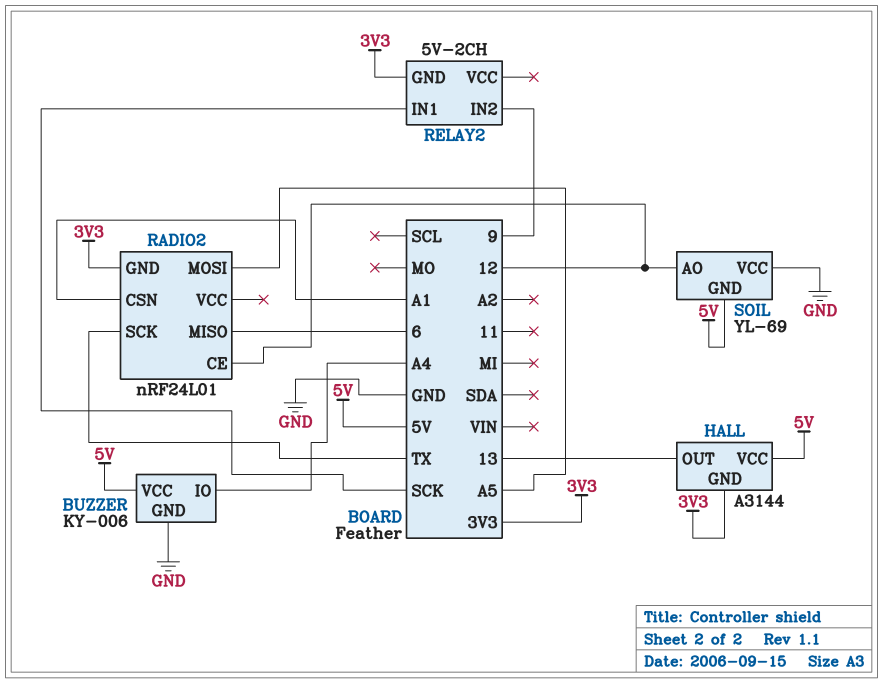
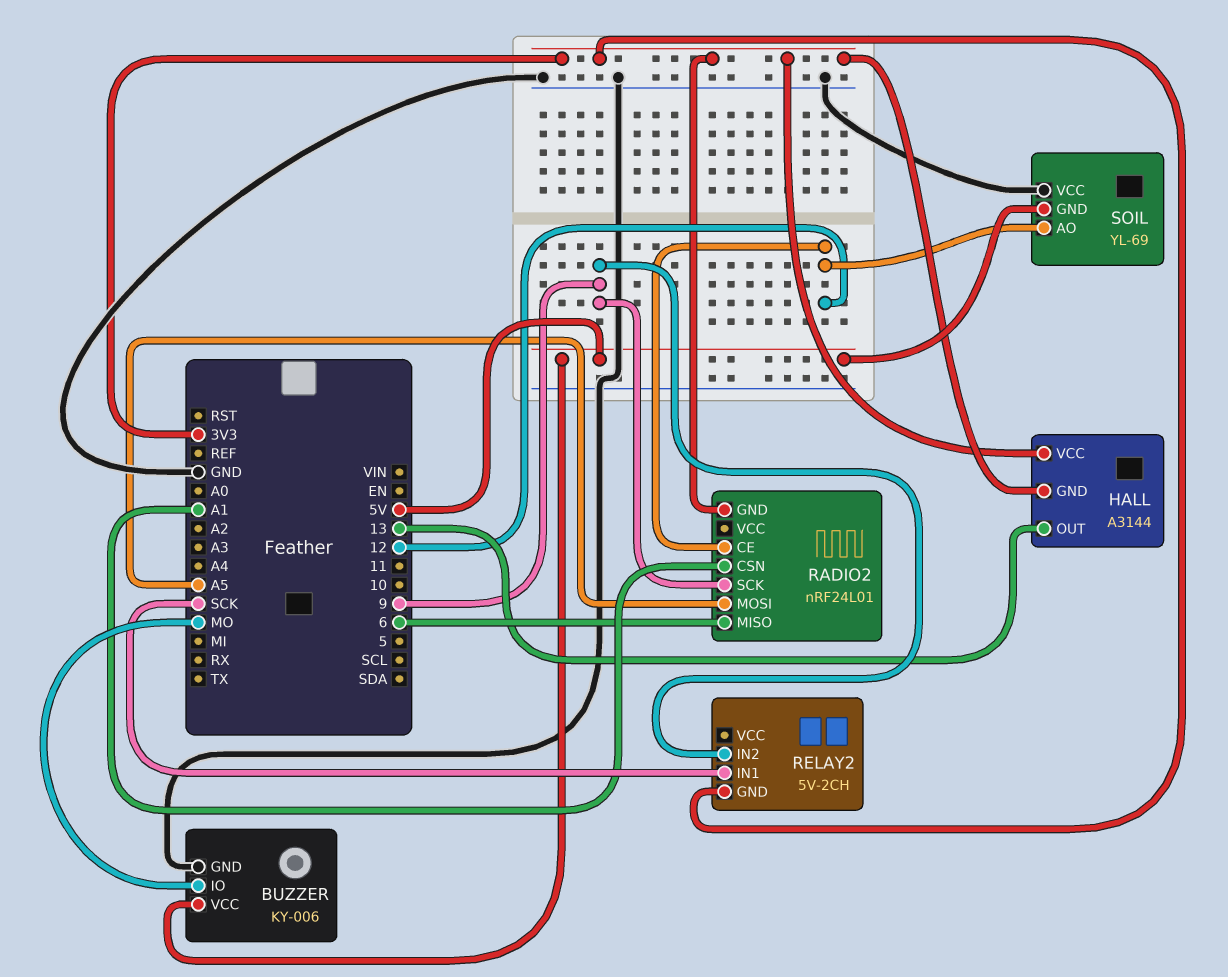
BUZZER pin IO: A4 -> MO
HALL pin VCC: 5V -> 3V3
RADIO2 pin SCK: TX -> 9

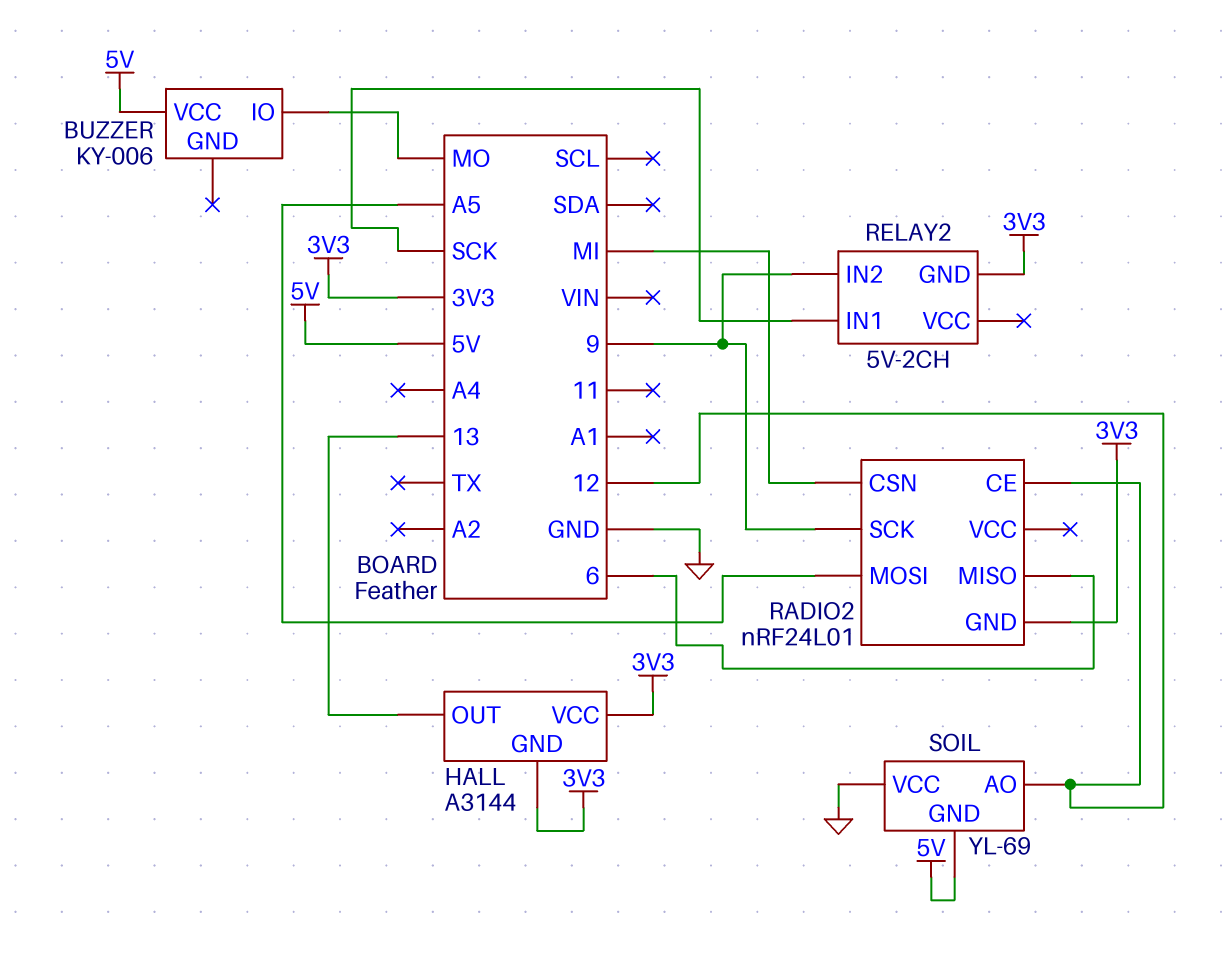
BUZZER pin GND: GND -> none
RADIO2 pin CSN: A1 -> MI

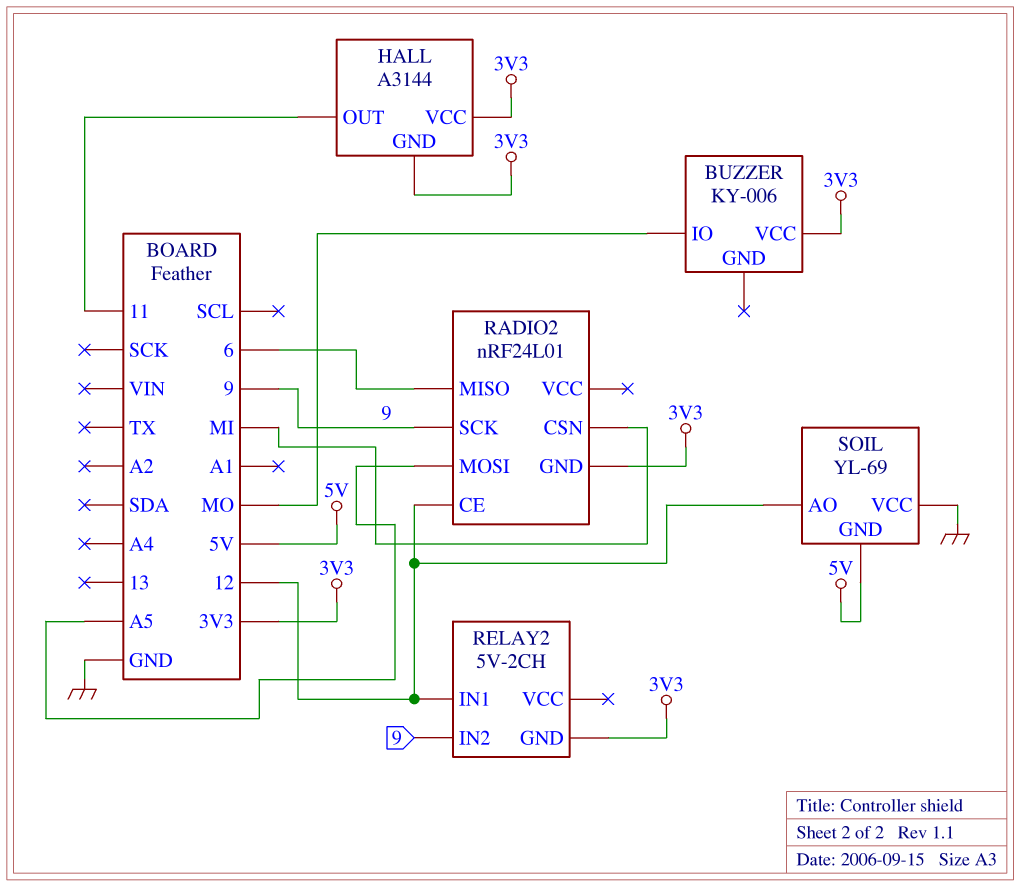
BUZZER pin VCC: 5V -> 3V3
HALL pin OUT: 13 -> 11
RELAY2 pin IN1: SCK -> 12

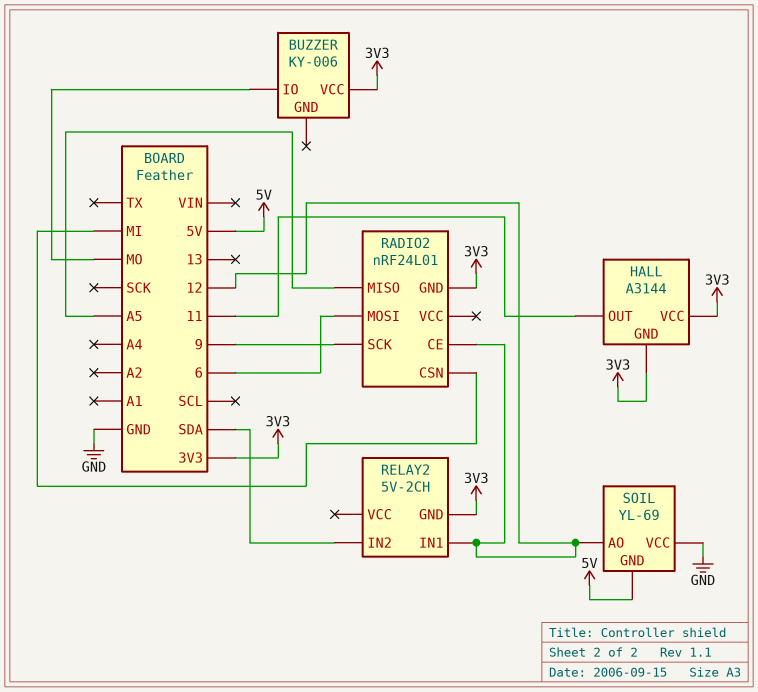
RADIO2 pin MISO: 6 -> A5
RADIO2 pin MOSI: A5 -> 6
RELAY2 pin IN2: 9 -> SDA

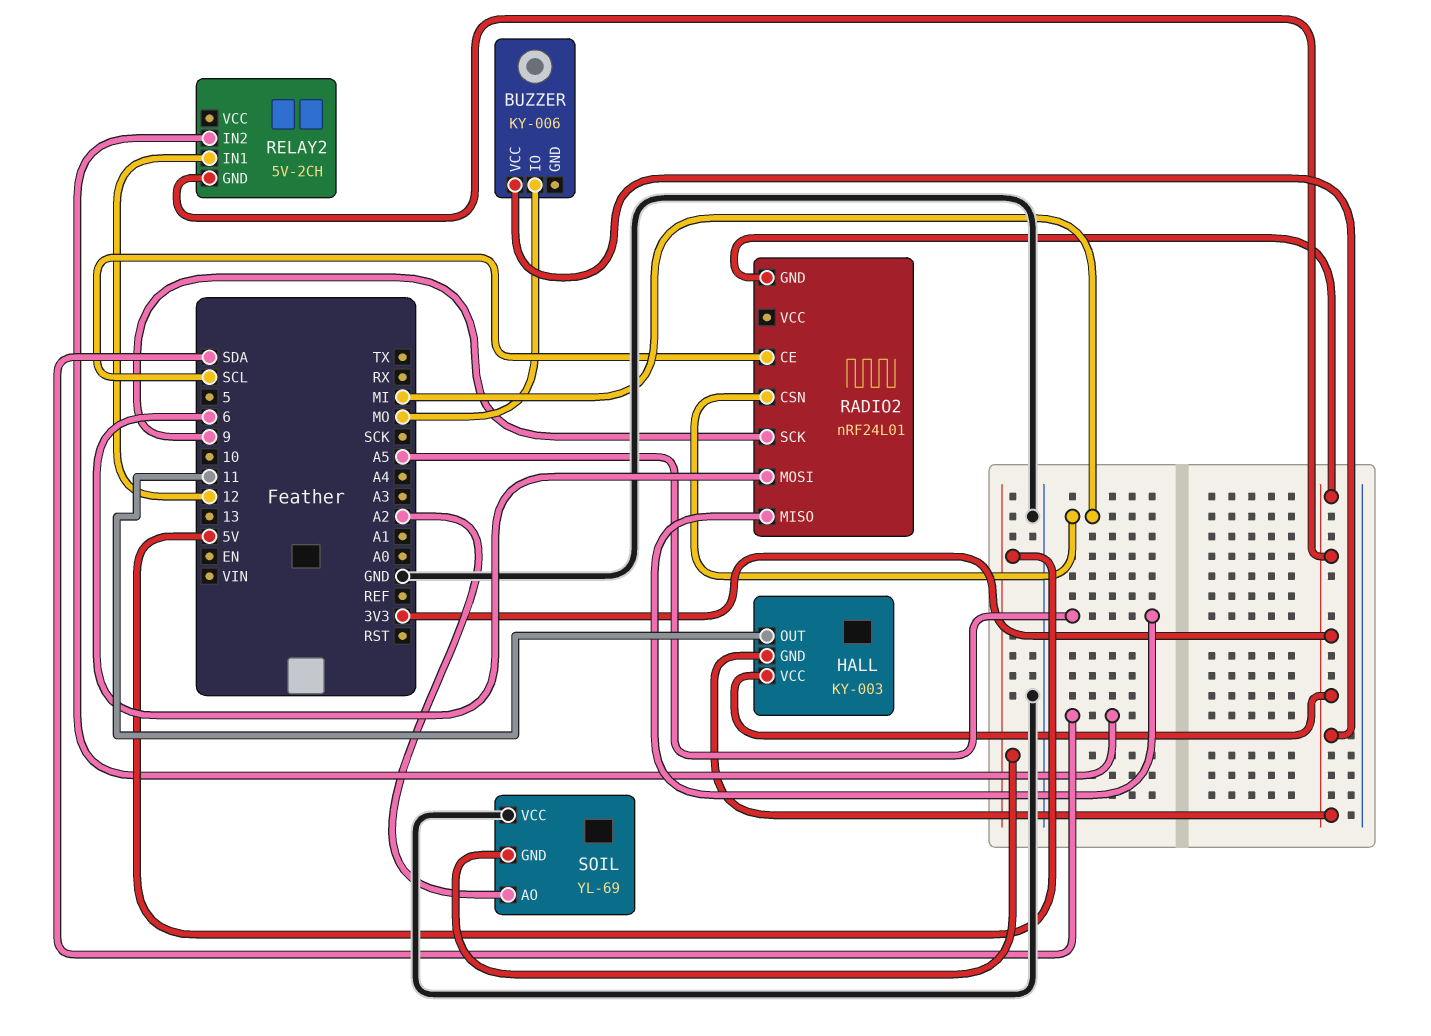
HALL: A3144 -> KY-003
RADIO2 pin CE: 12 -> SCL
SOIL pin AO: 12 -> A2

